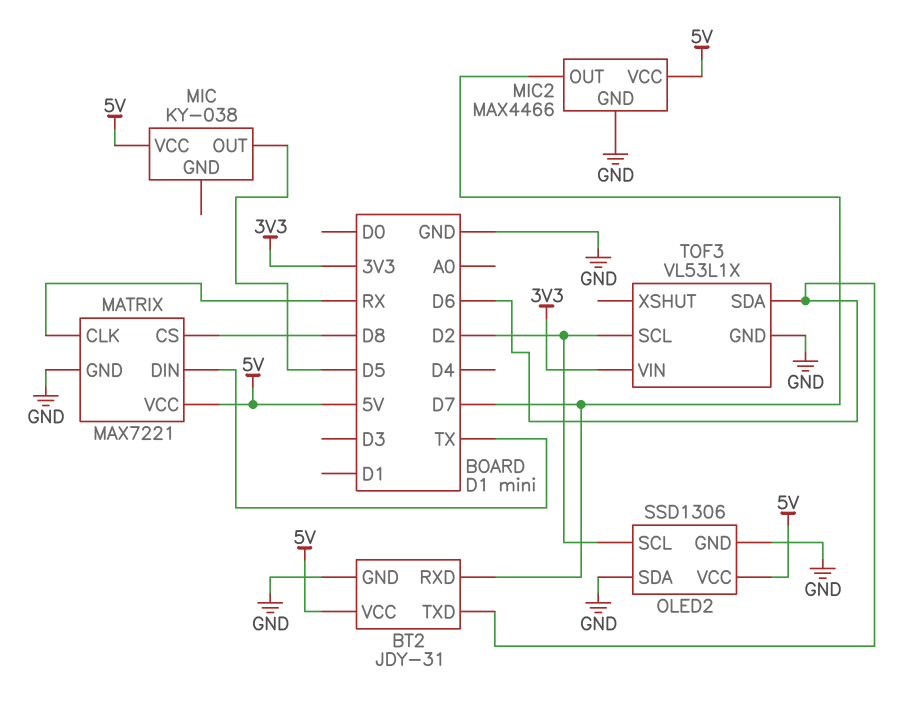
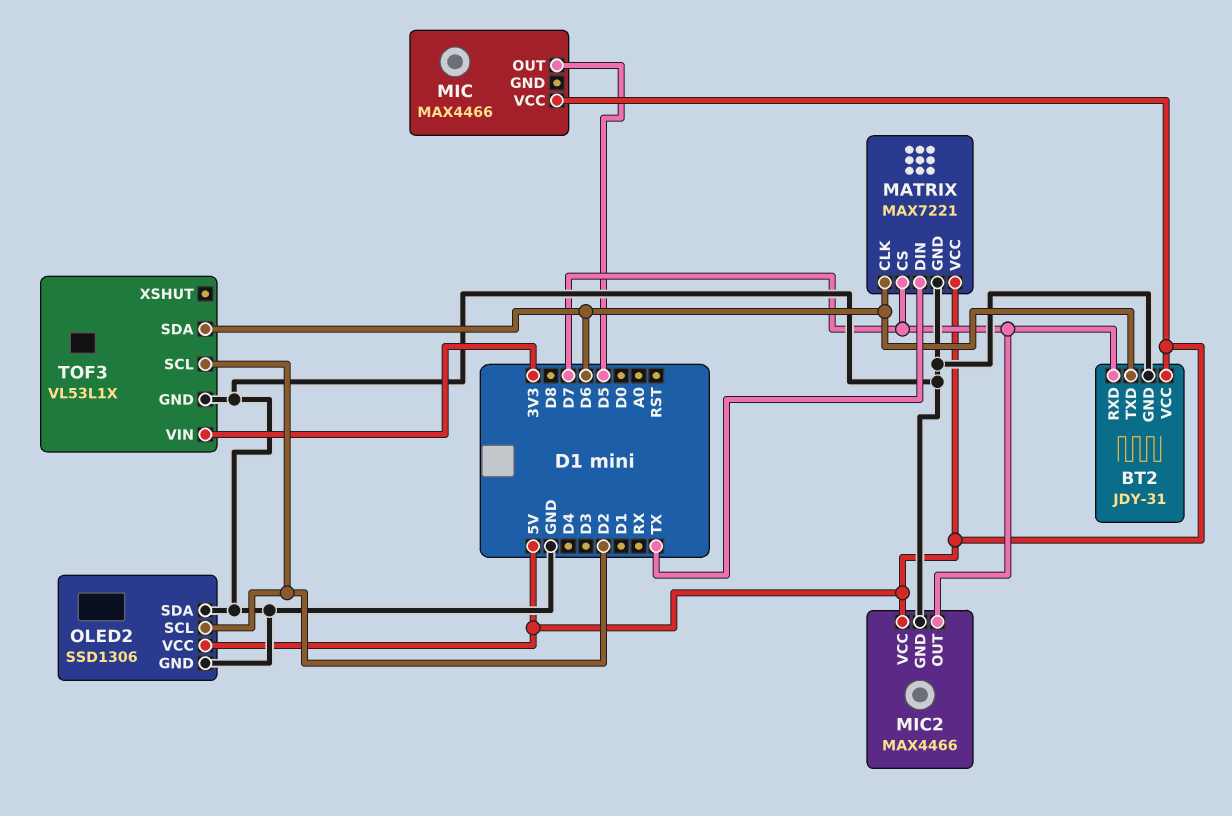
MATRIX pin CLK: RX -> D6
MATRIX pin CS: D8 -> D7
MIC: KY-038 -> MAX4466

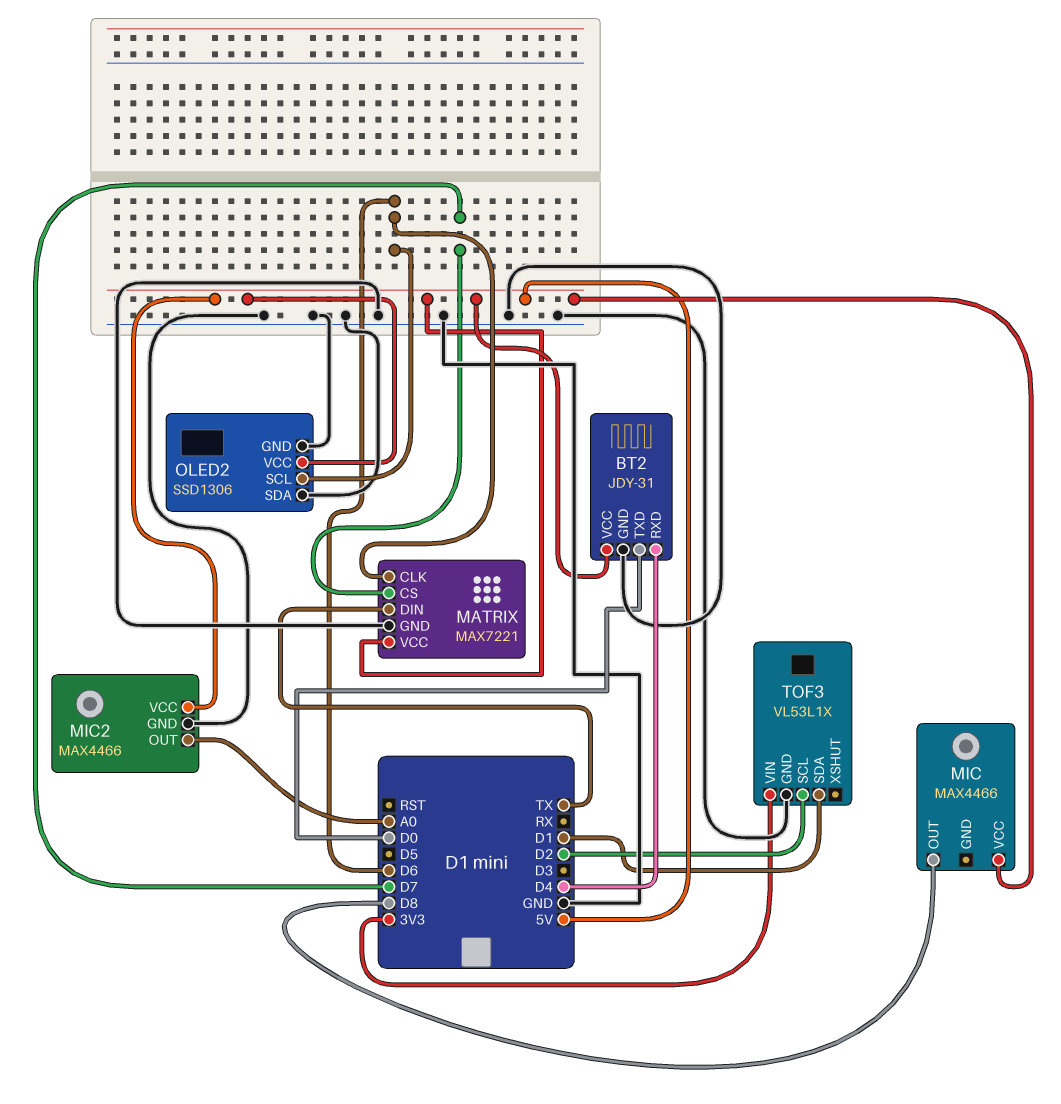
BT2 pin RXD: D7 -> D4
BT2 pin TXD: D6 -> D0
MIC pin OUT: D5 -> D8
MIC2 pin OUT: D7 -> A0
OLED2 pin SCL: D2 -> D6
TOF3 pin SDA: D6 -> D1

